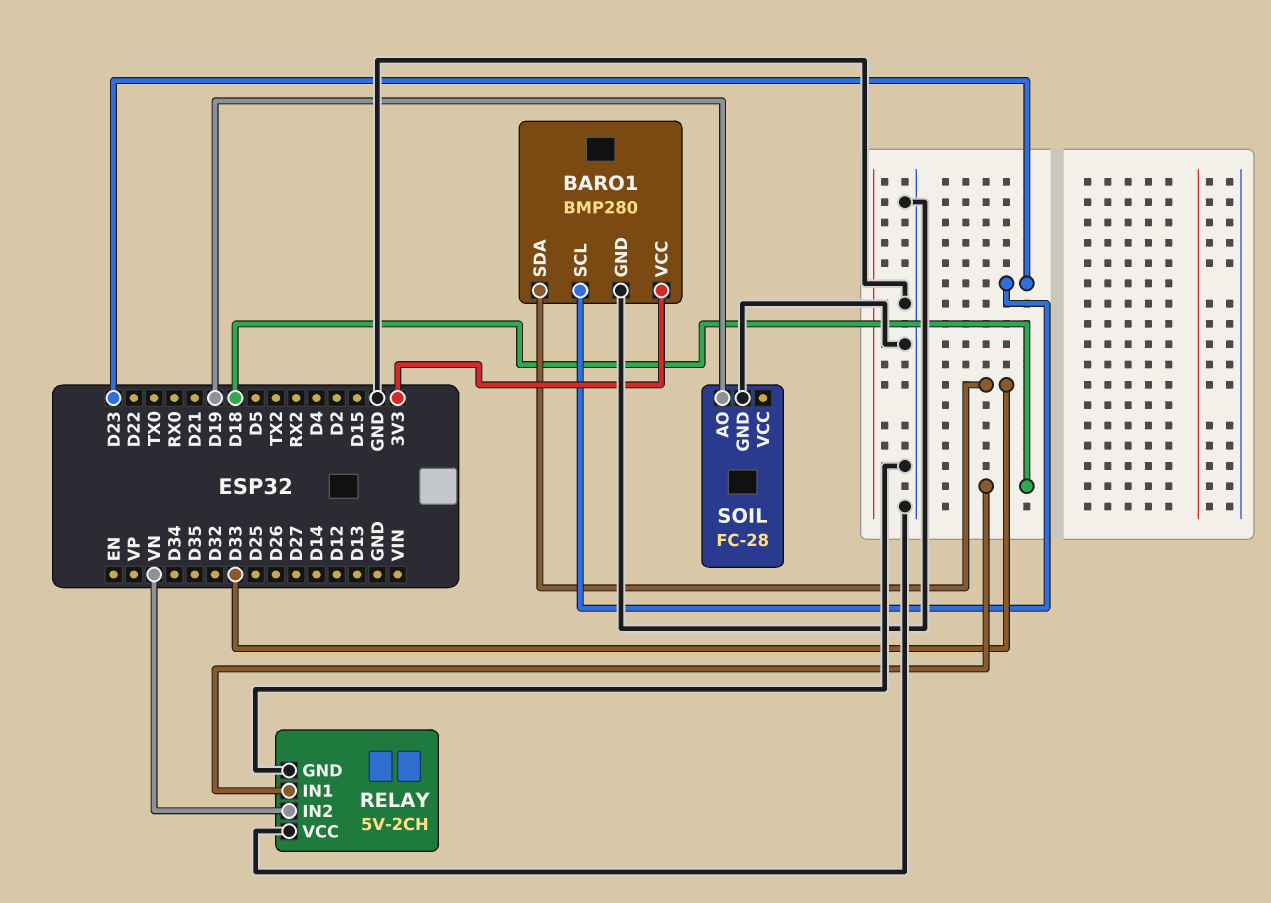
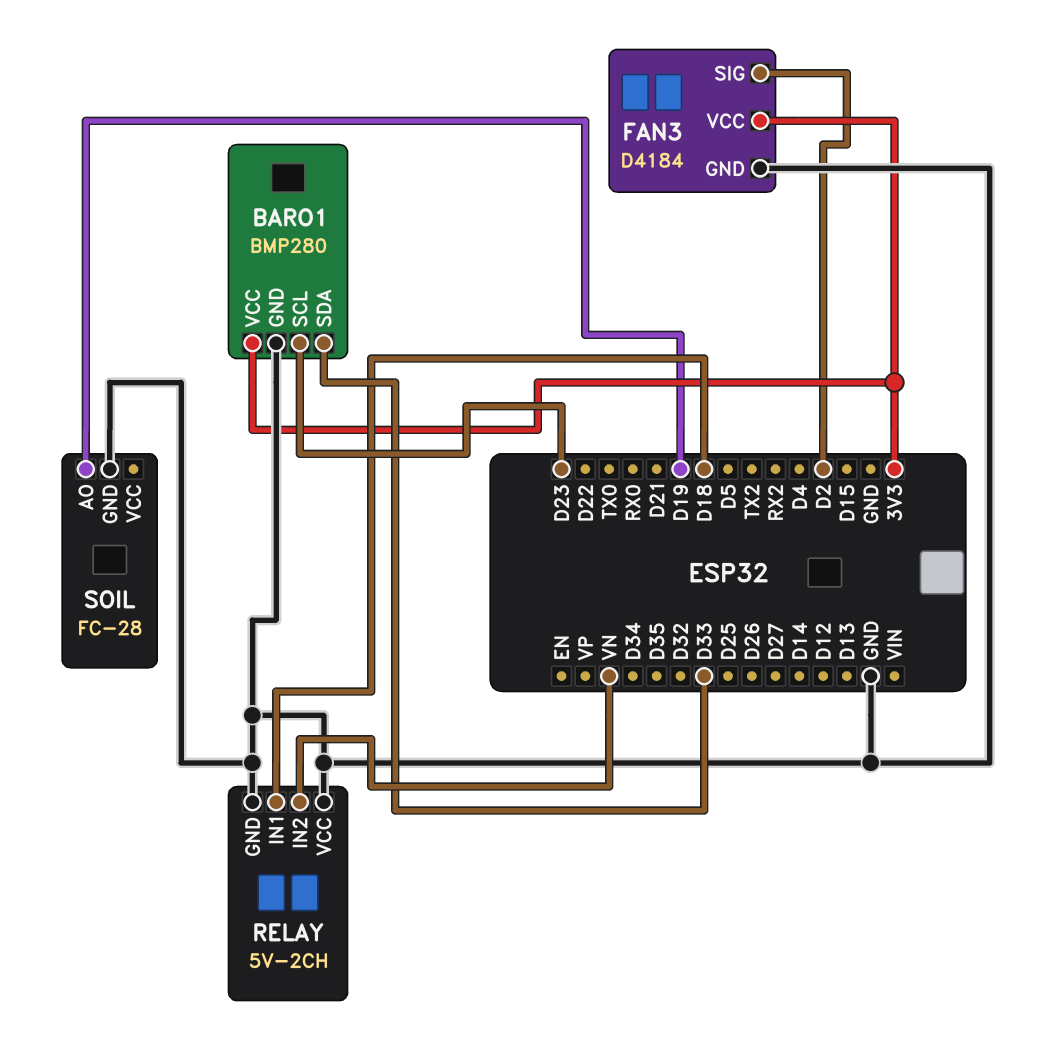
FAN3: none -> D4184
FAN3 pin GND: none -> GND
FAN3 pin SIG: none -> D2
FAN3 pin VCC: none -> 3V3

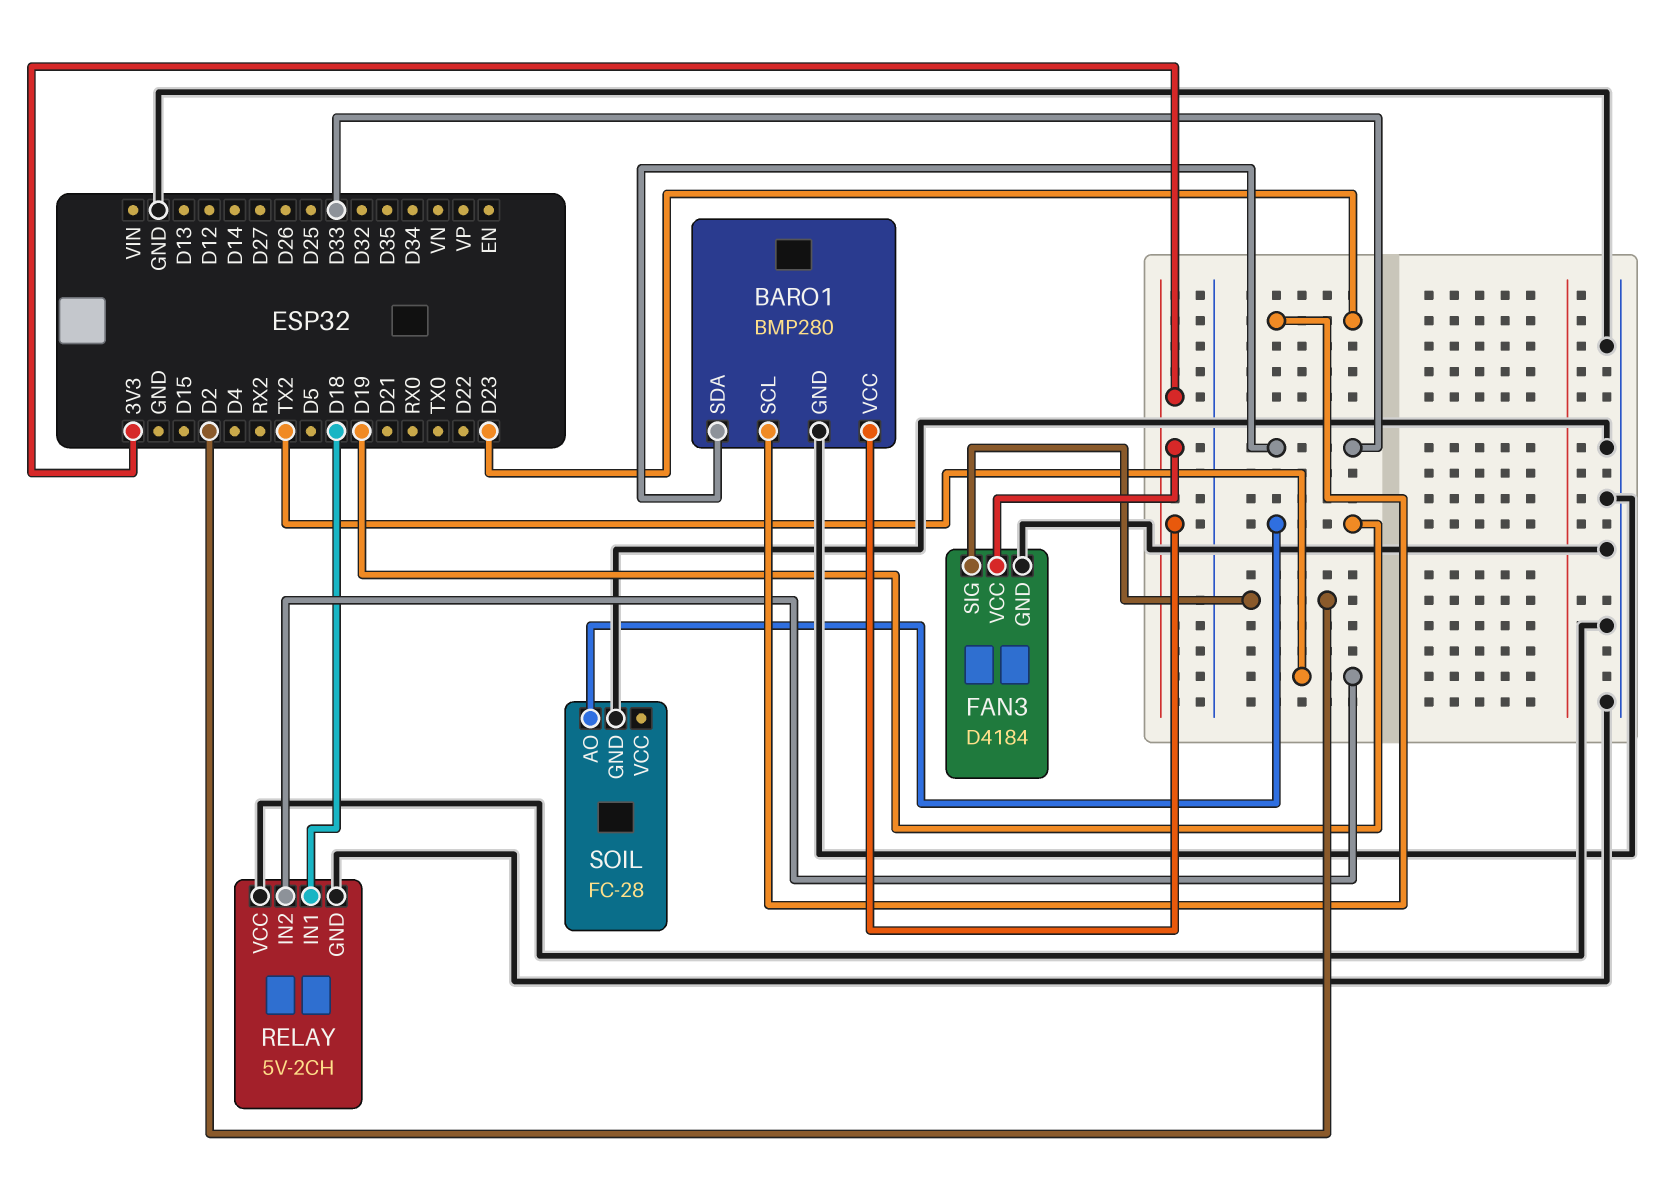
RELAY pin IN2: VN -> TX2

